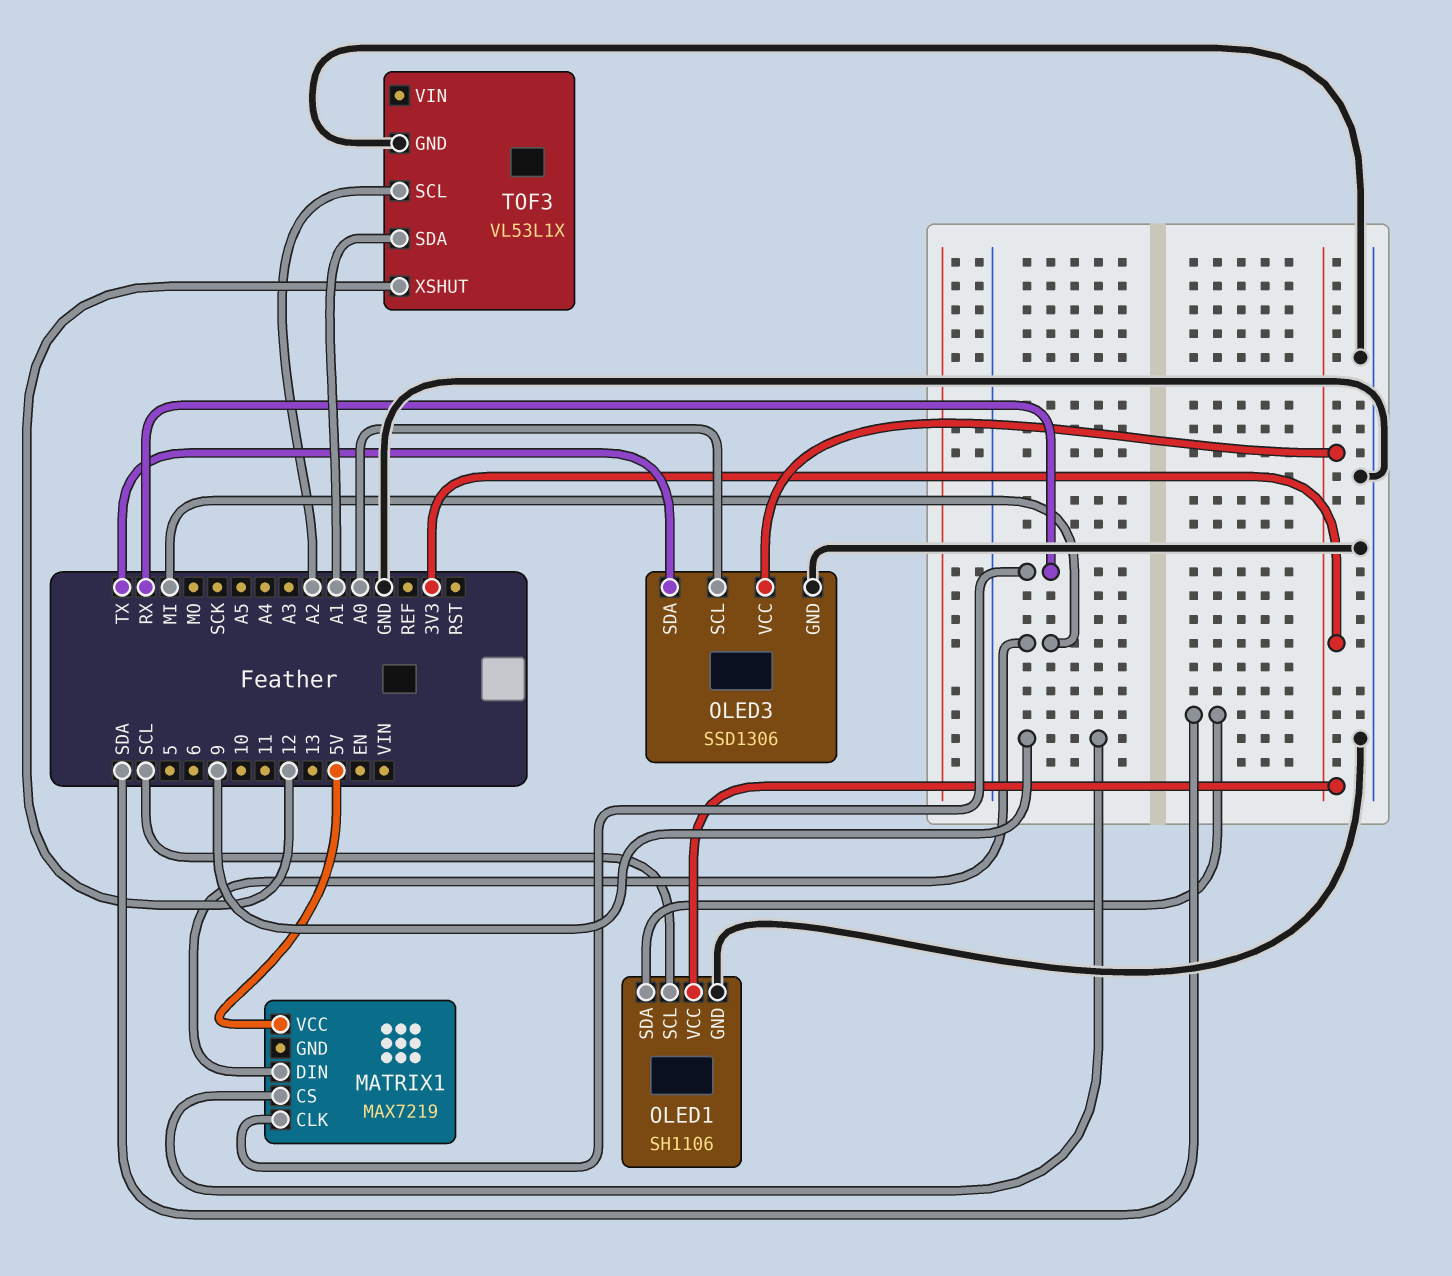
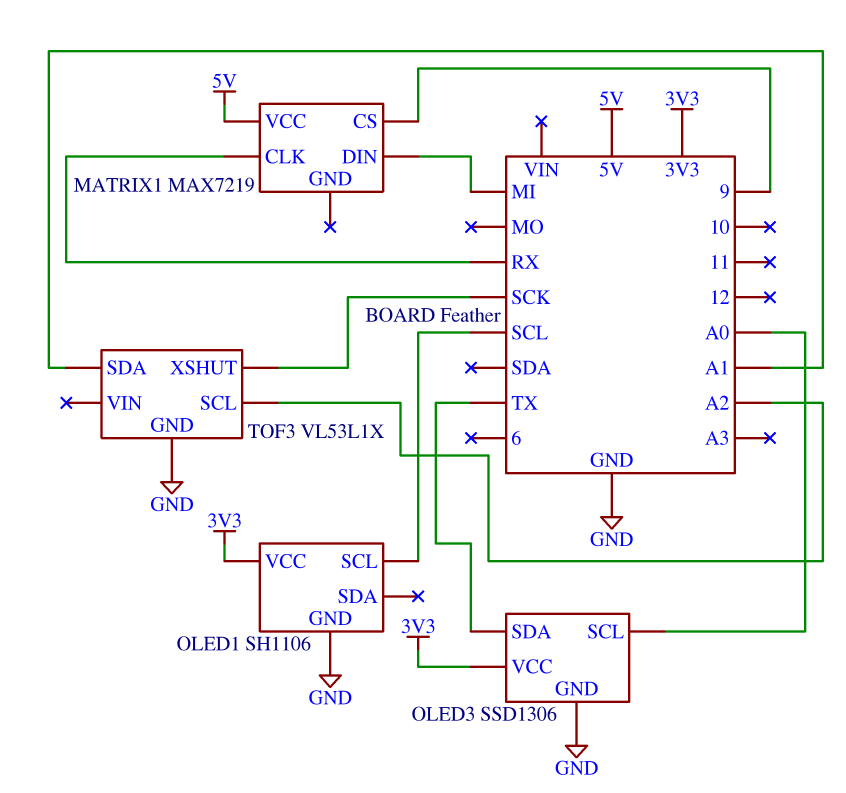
OLED1 pin SDA: SDA -> none
TOF3 pin XSHUT: 12 -> SCK

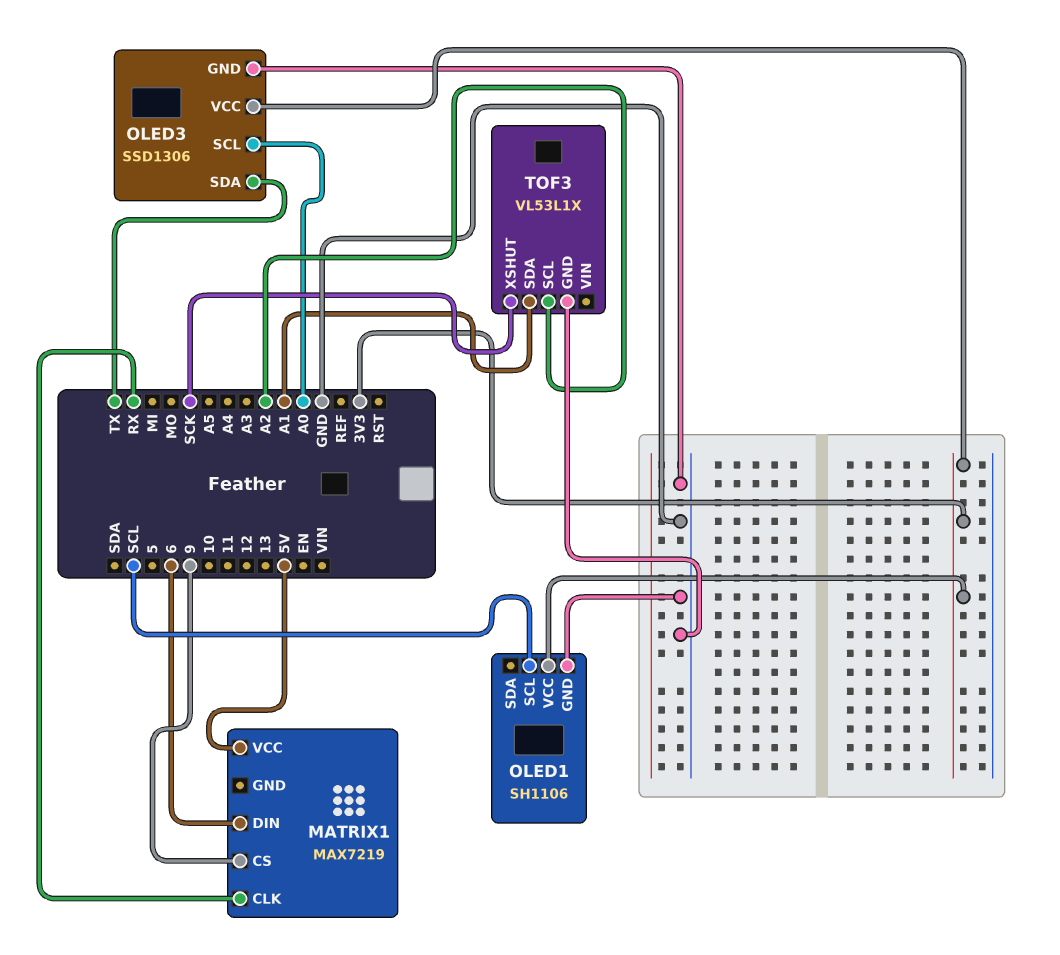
MATRIX1 pin DIN: MI -> 6

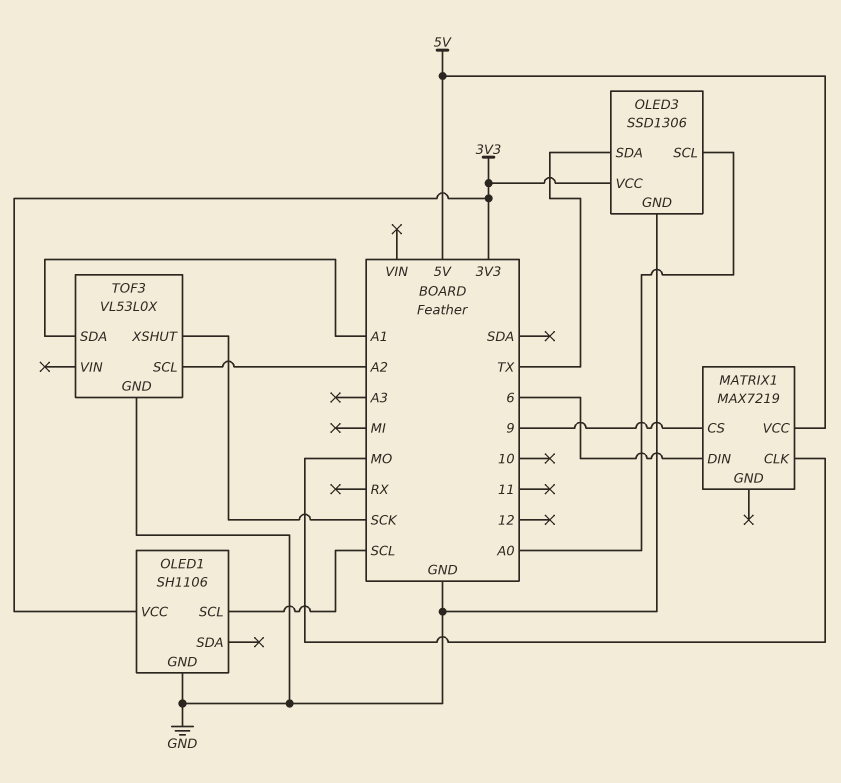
MATRIX1 pin CLK: RX -> MO
TOF3: VL53L1X -> VL53L0X

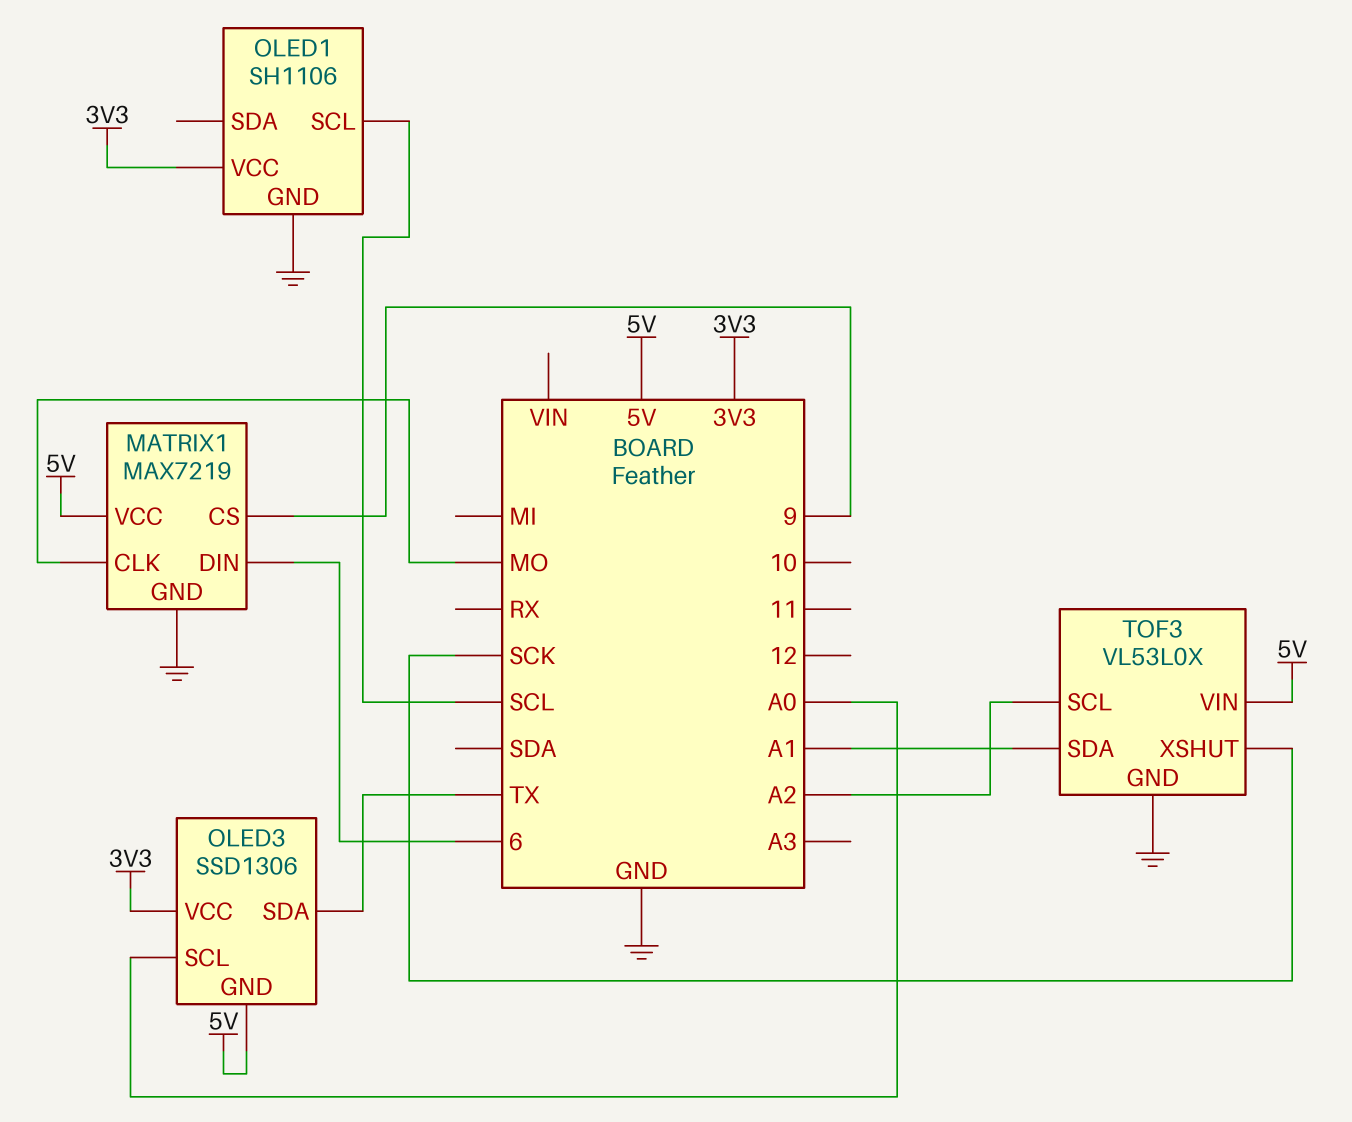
MATRIX1 pin GND: none -> GND
OLED3 pin GND: GND -> 5V
TOF3 pin VIN: none -> 5V

